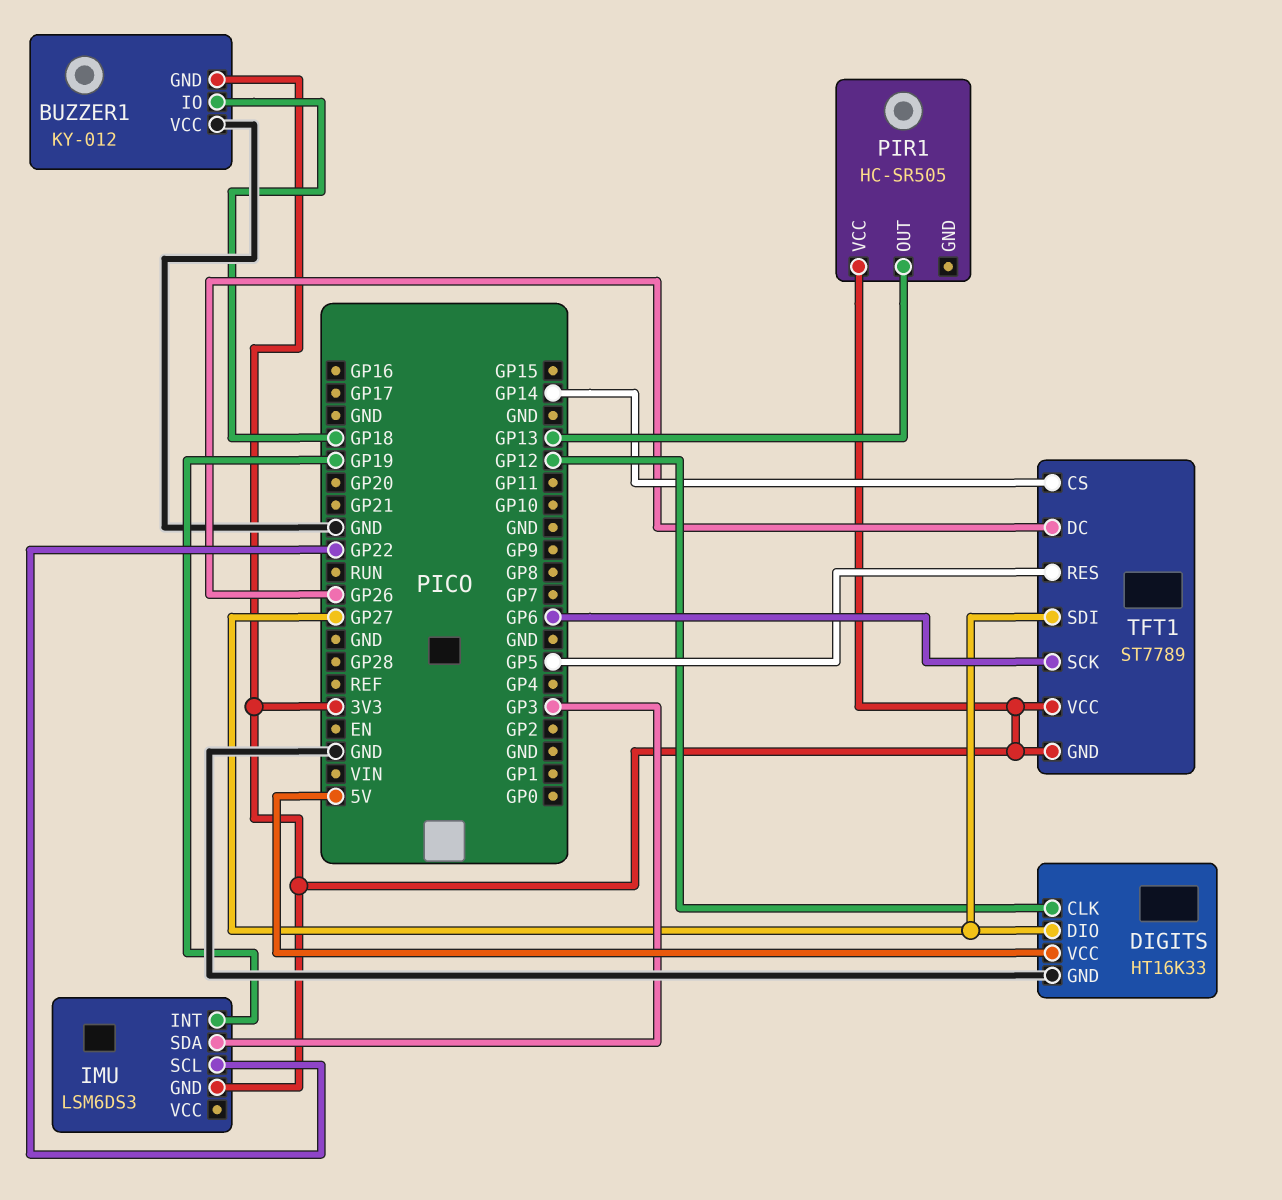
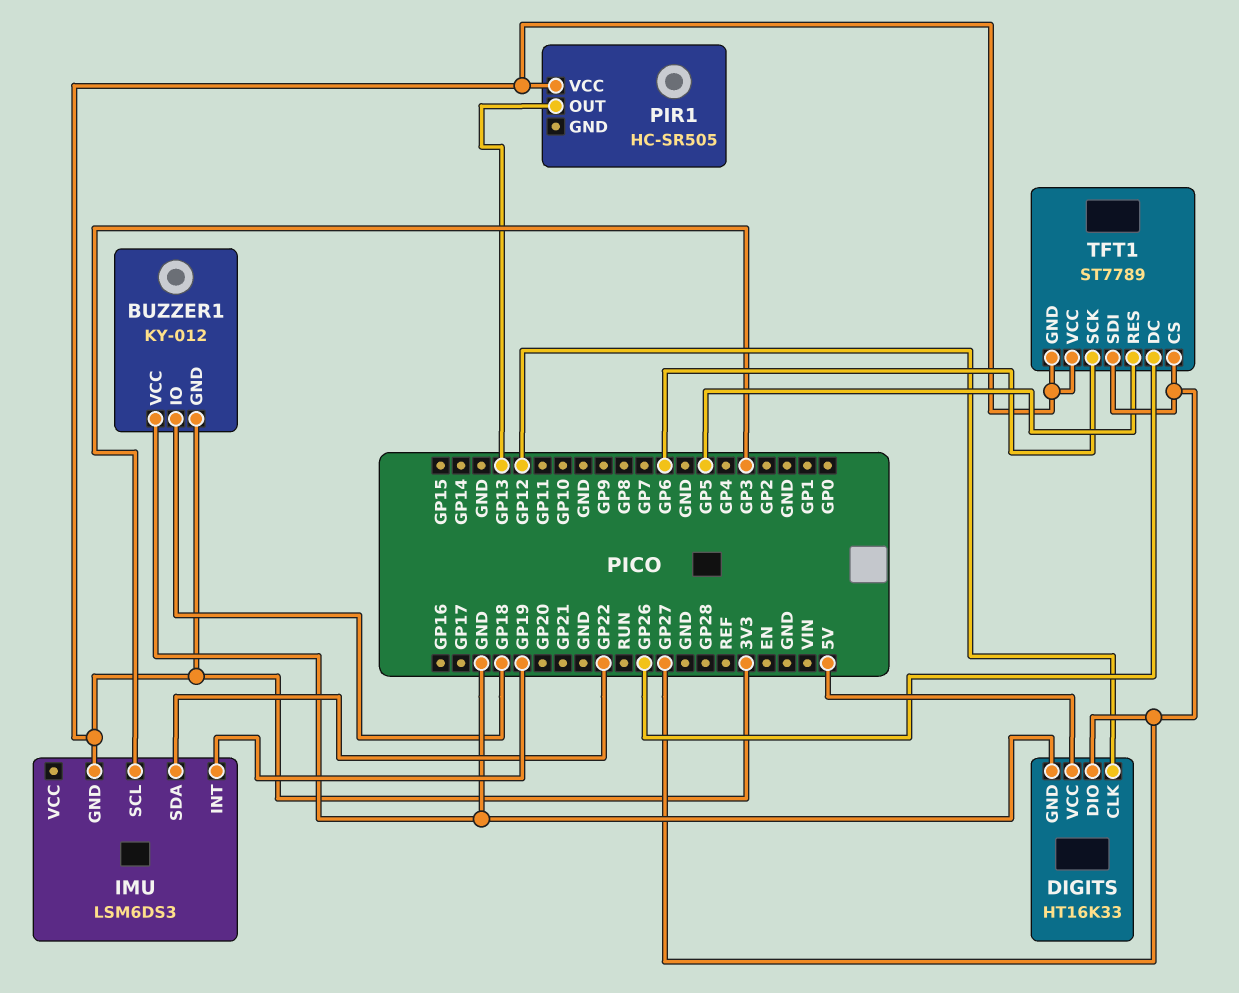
IMU pin SCL: GP22 -> GP3
IMU pin SDA: GP3 -> GP22
TFT1 pin CS: GP14 -> GP27

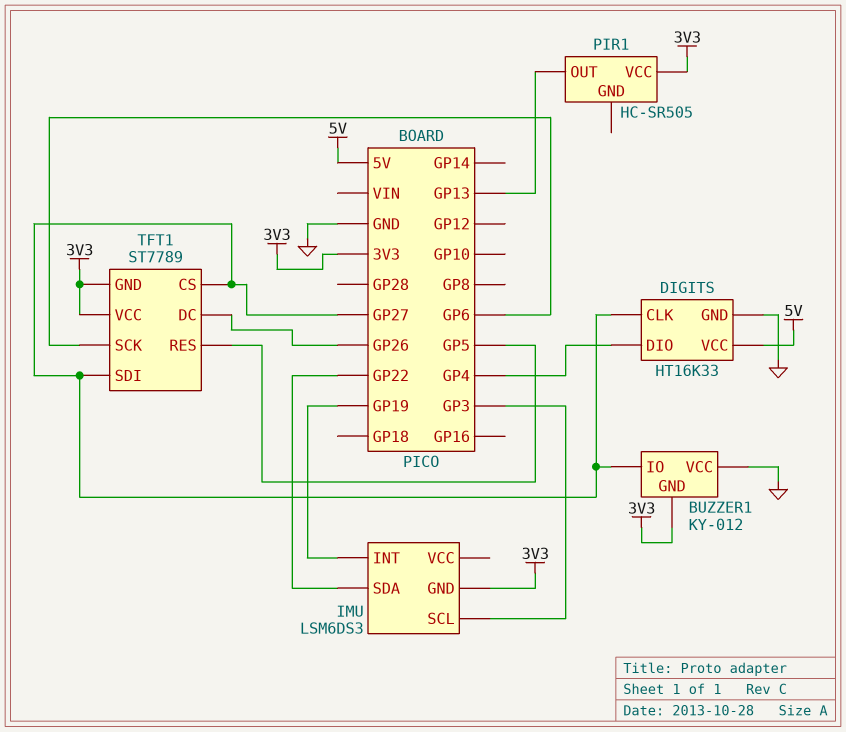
BUZZER1 pin IO: GP18 -> GP27
DIGITS pin CLK: GP12 -> GP27
DIGITS pin DIO: GP27 -> GP4

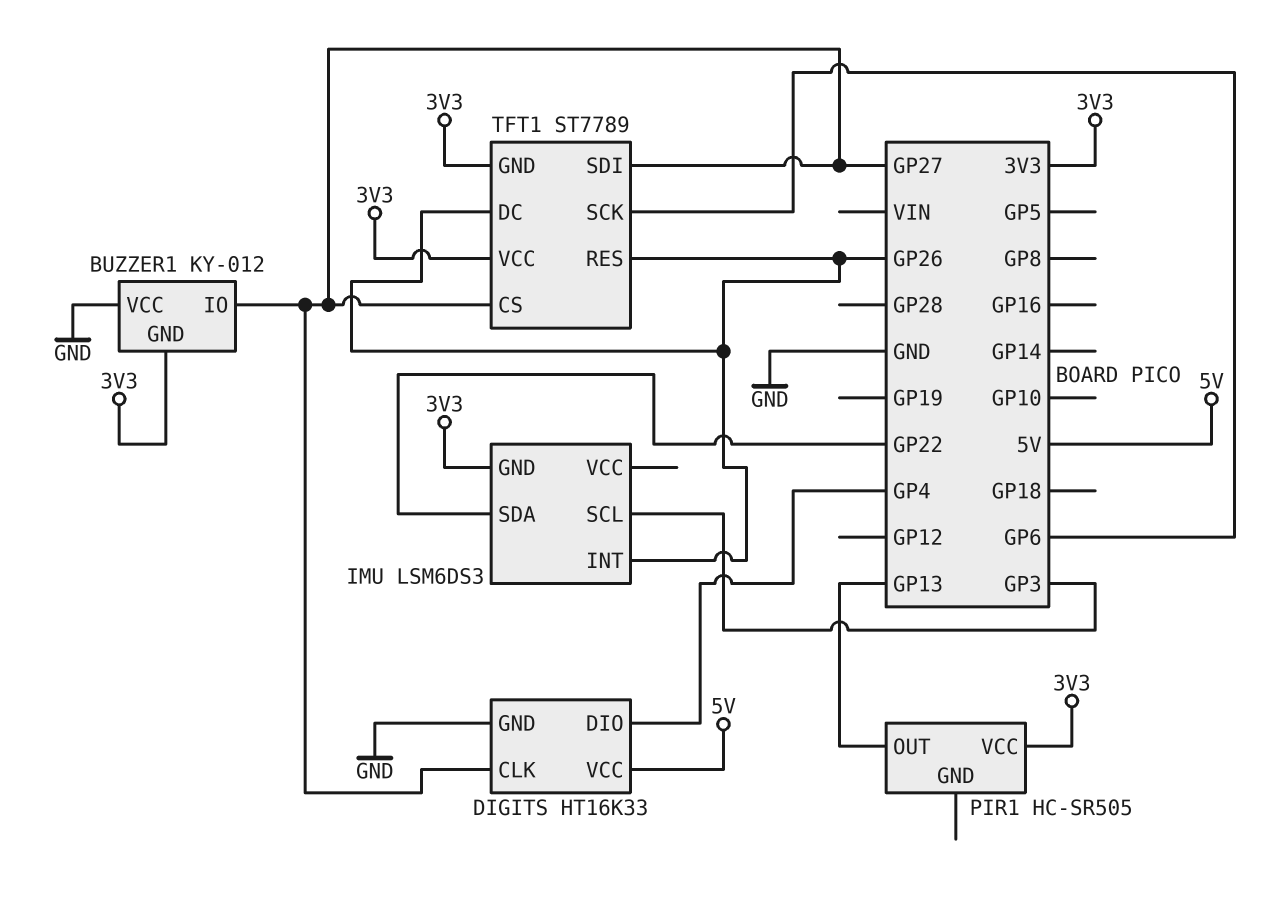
IMU pin INT: GP19 -> GP26
TFT1 pin RES: GP5 -> GP26

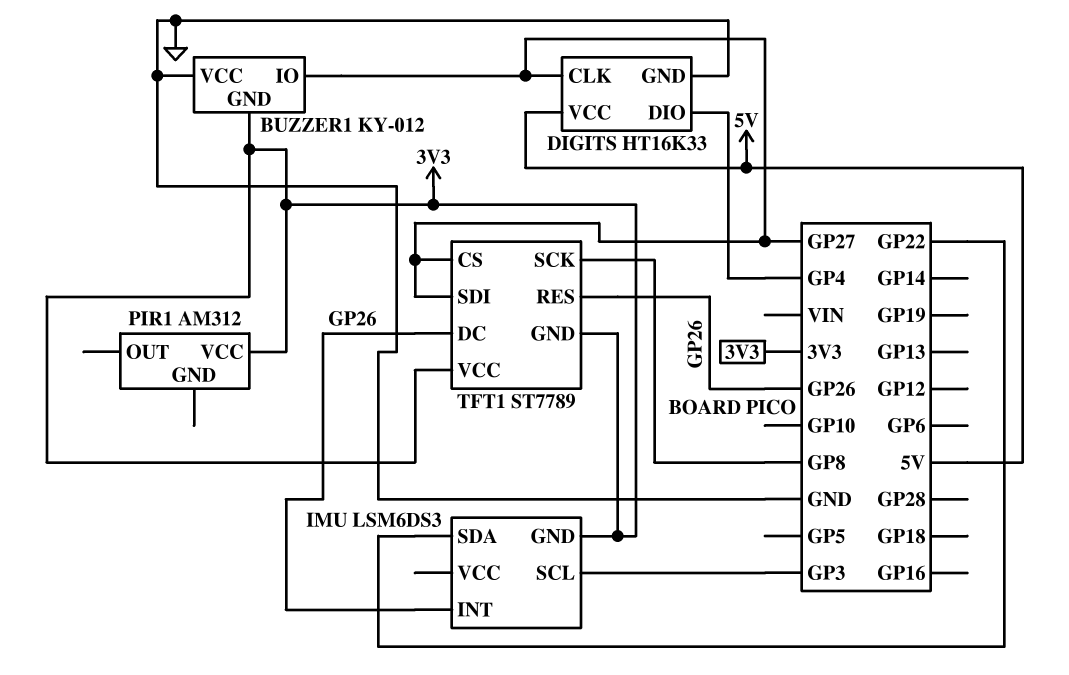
PIR1: HC-SR505 -> AM312
PIR1 pin OUT: GP13 -> none
TFT1 pin SCK: GP6 -> GP8

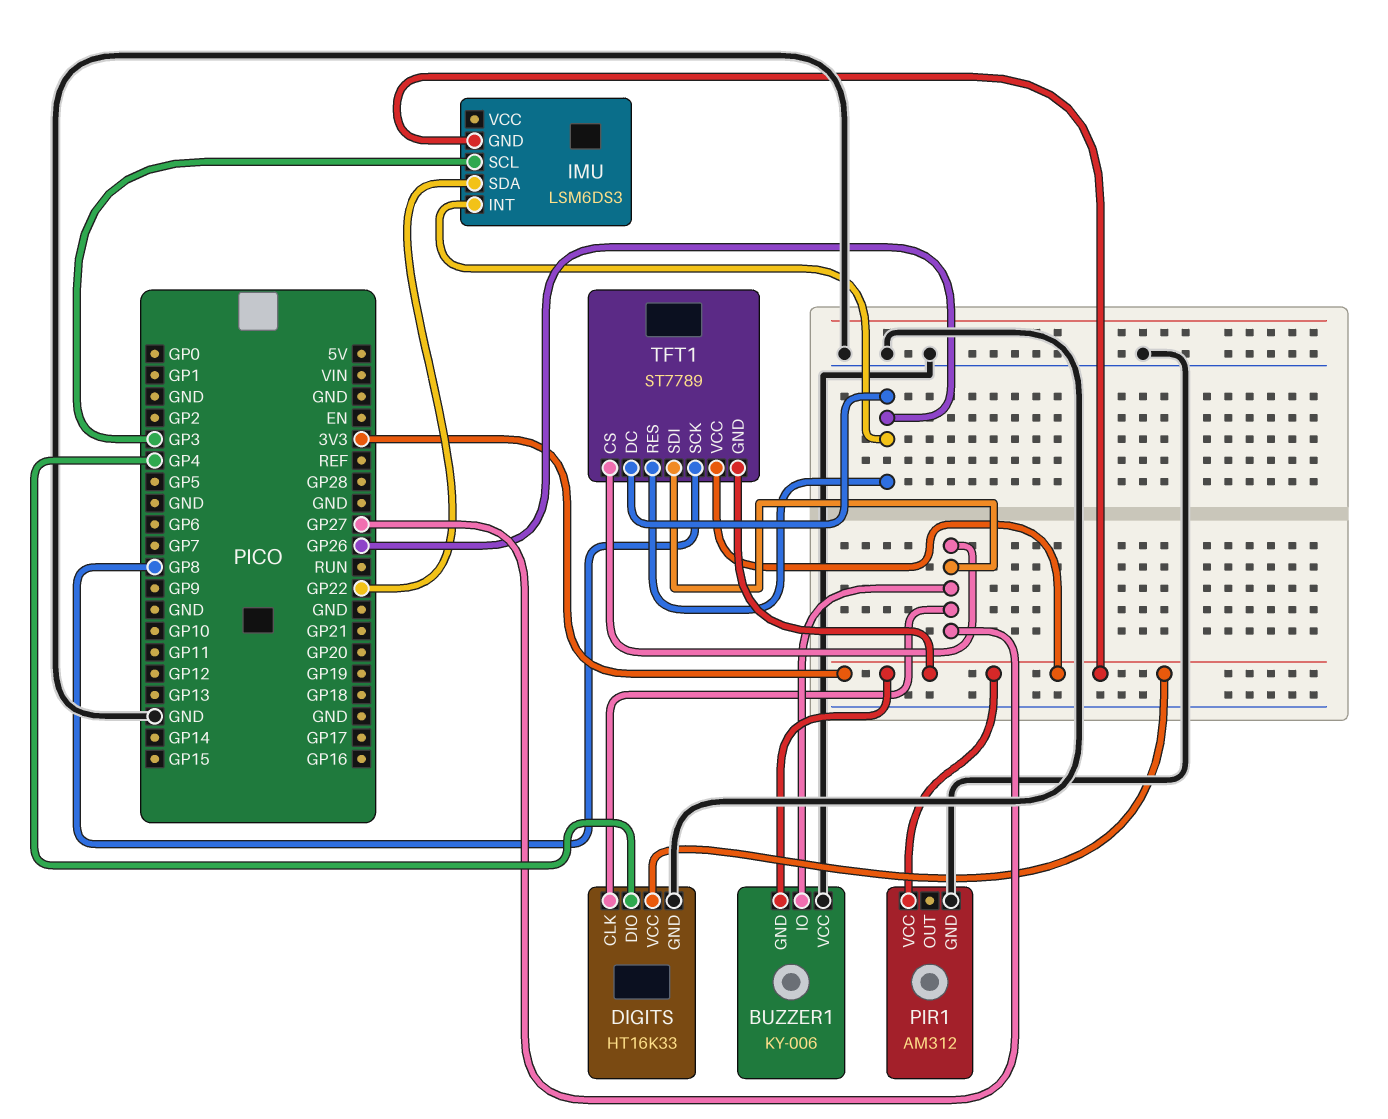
BUZZER1: KY-012 -> KY-006
DIGITS pin VCC: 5V -> 3V3
PIR1 pin GND: none -> GND

